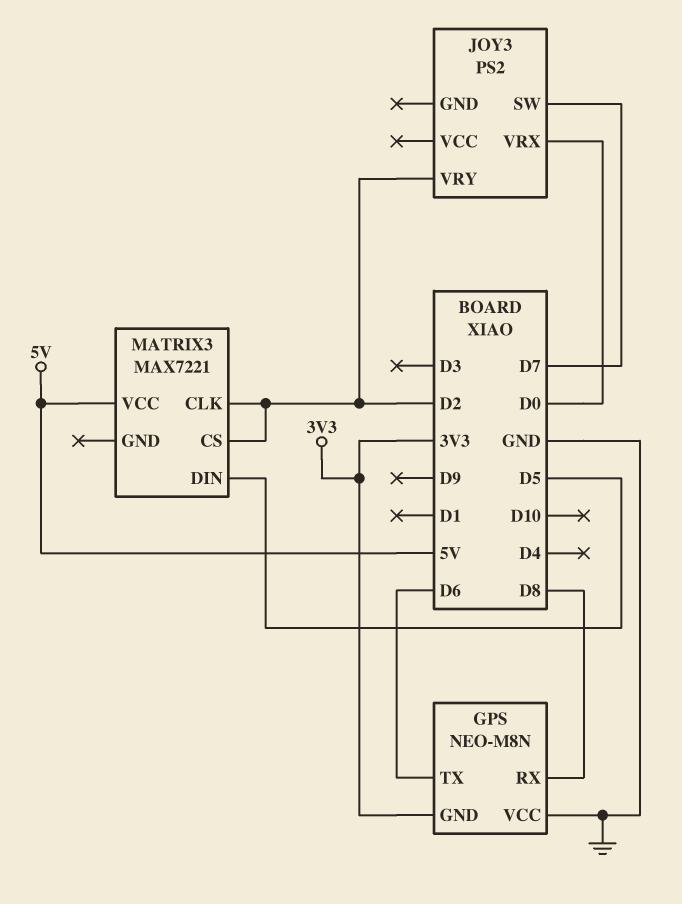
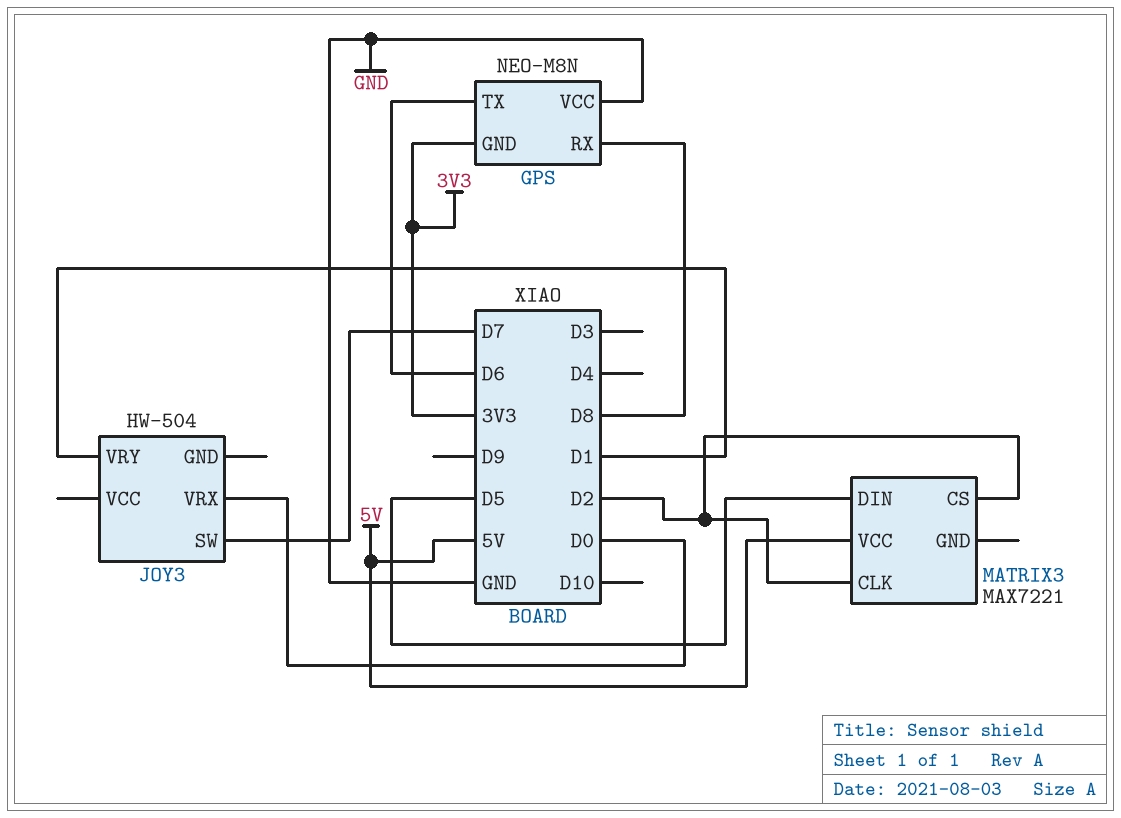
JOY3: PS2 -> HW-504
JOY3 pin VRY: D2 -> D1

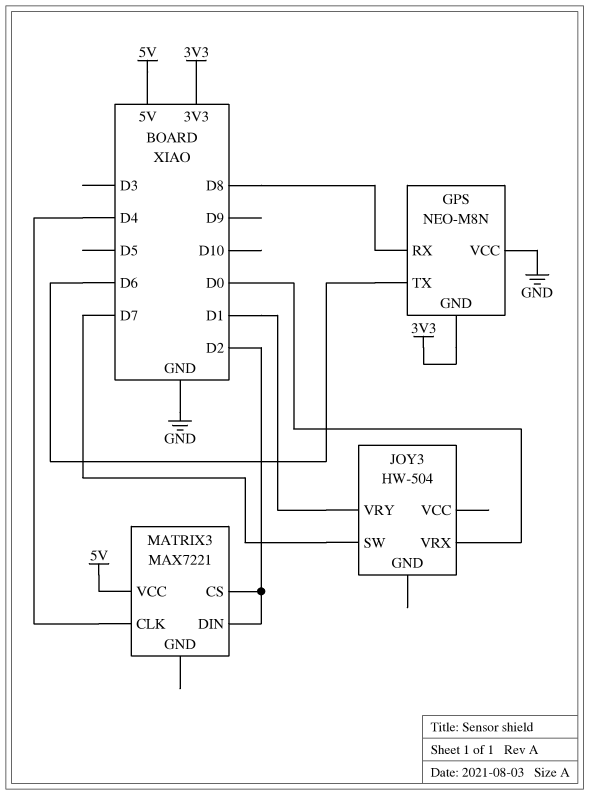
MATRIX3 pin CLK: D2 -> D4
MATRIX3 pin DIN: D5 -> D2

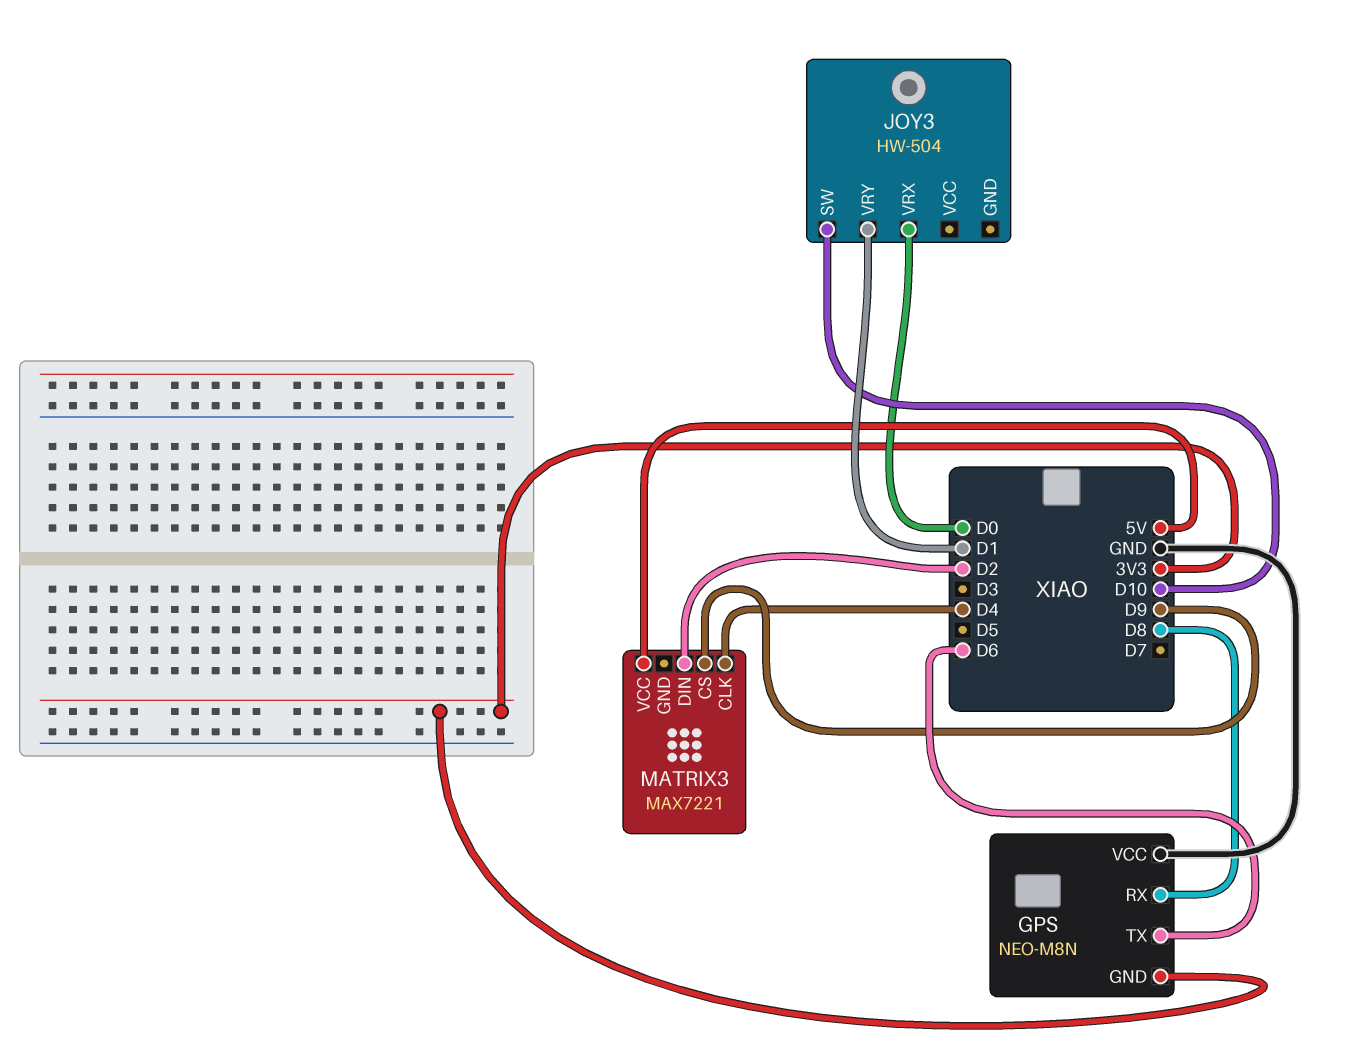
JOY3 pin SW: D7 -> D10
MATRIX3 pin CS: D2 -> D9

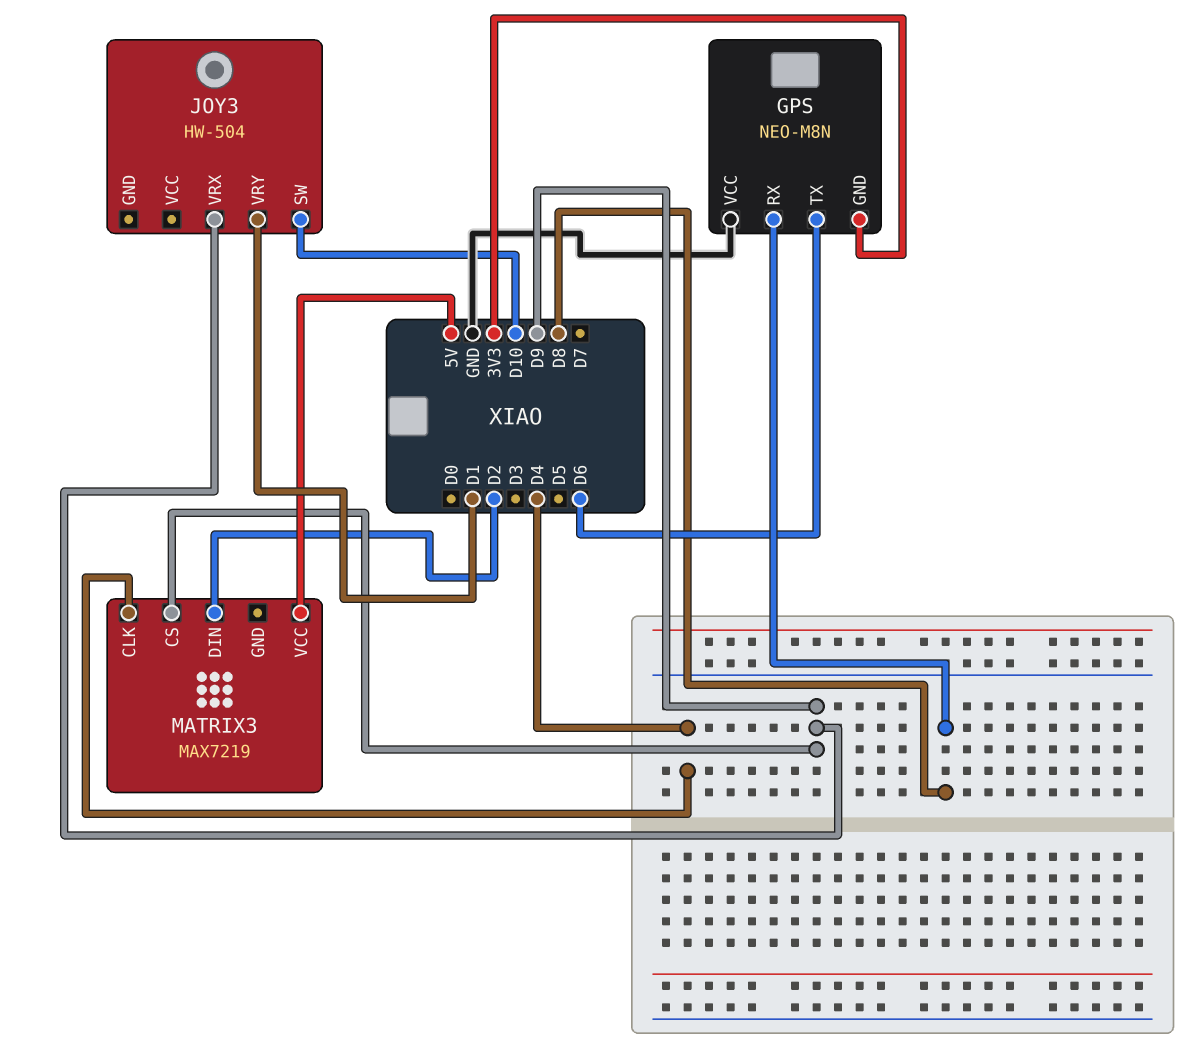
JOY3 pin VRX: D0 -> D9
MATRIX3: MAX7221 -> MAX7219

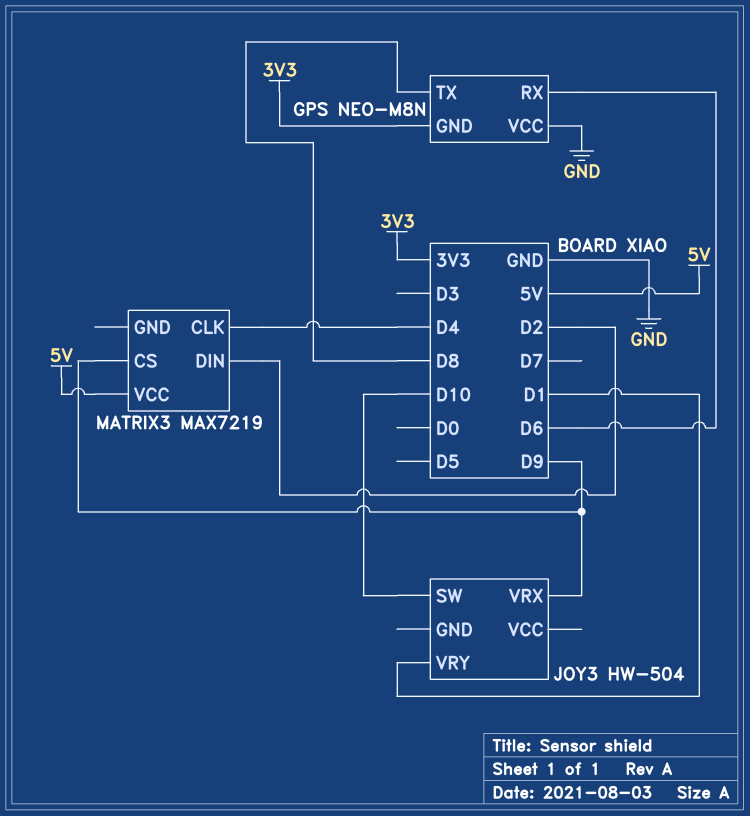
GPS pin RX: D8 -> D6
GPS pin TX: D6 -> D8

